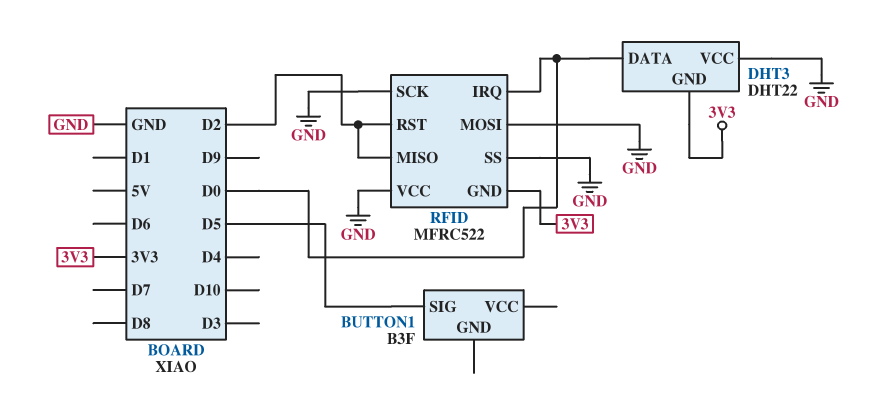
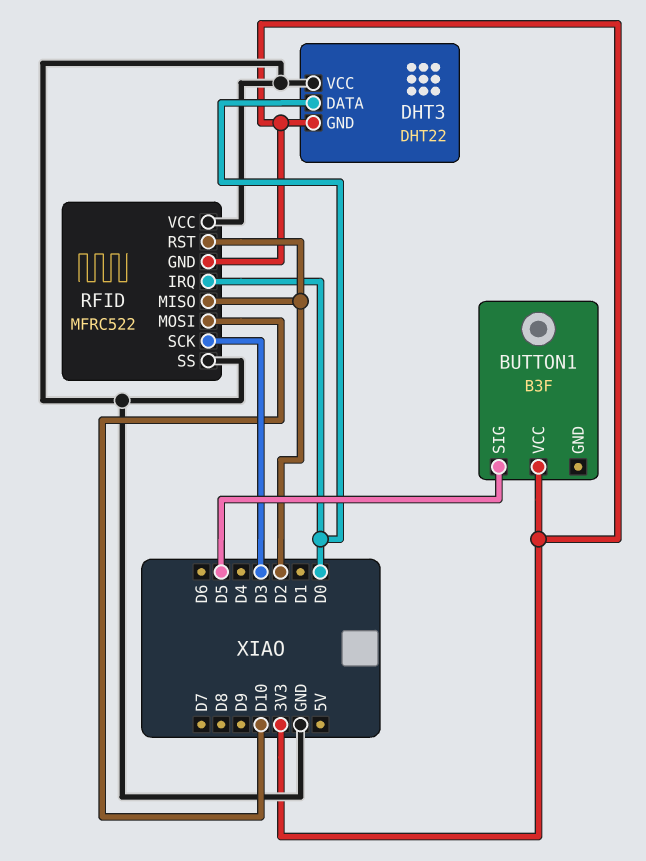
BUTTON1 pin VCC: none -> 3V3
RFID pin MOSI: GND -> D10
RFID pin SCK: GND -> D3

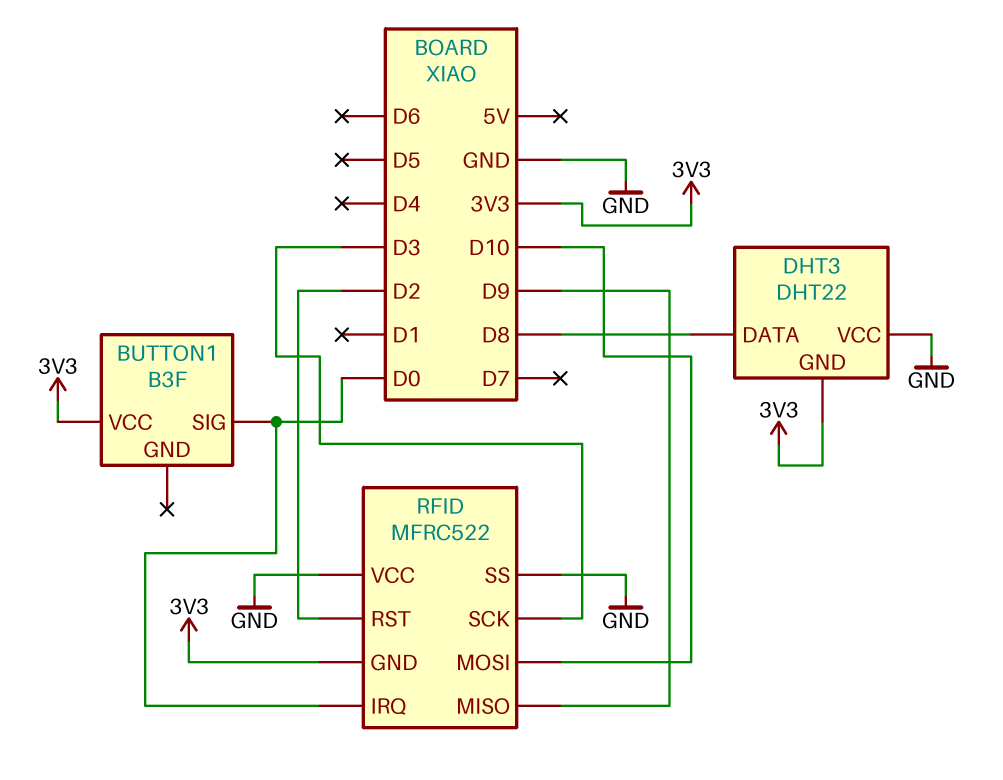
BUTTON1 pin SIG: D5 -> D0
DHT3 pin DATA: D0 -> D8
RFID pin MISO: D2 -> D9

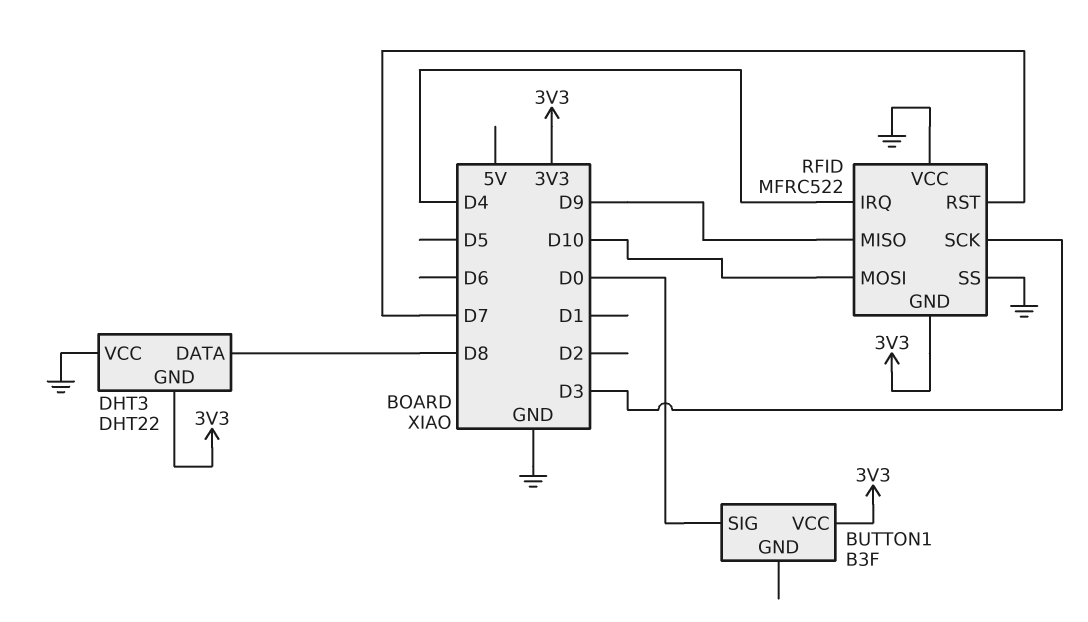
RFID pin IRQ: D0 -> D4
RFID pin RST: D2 -> D7

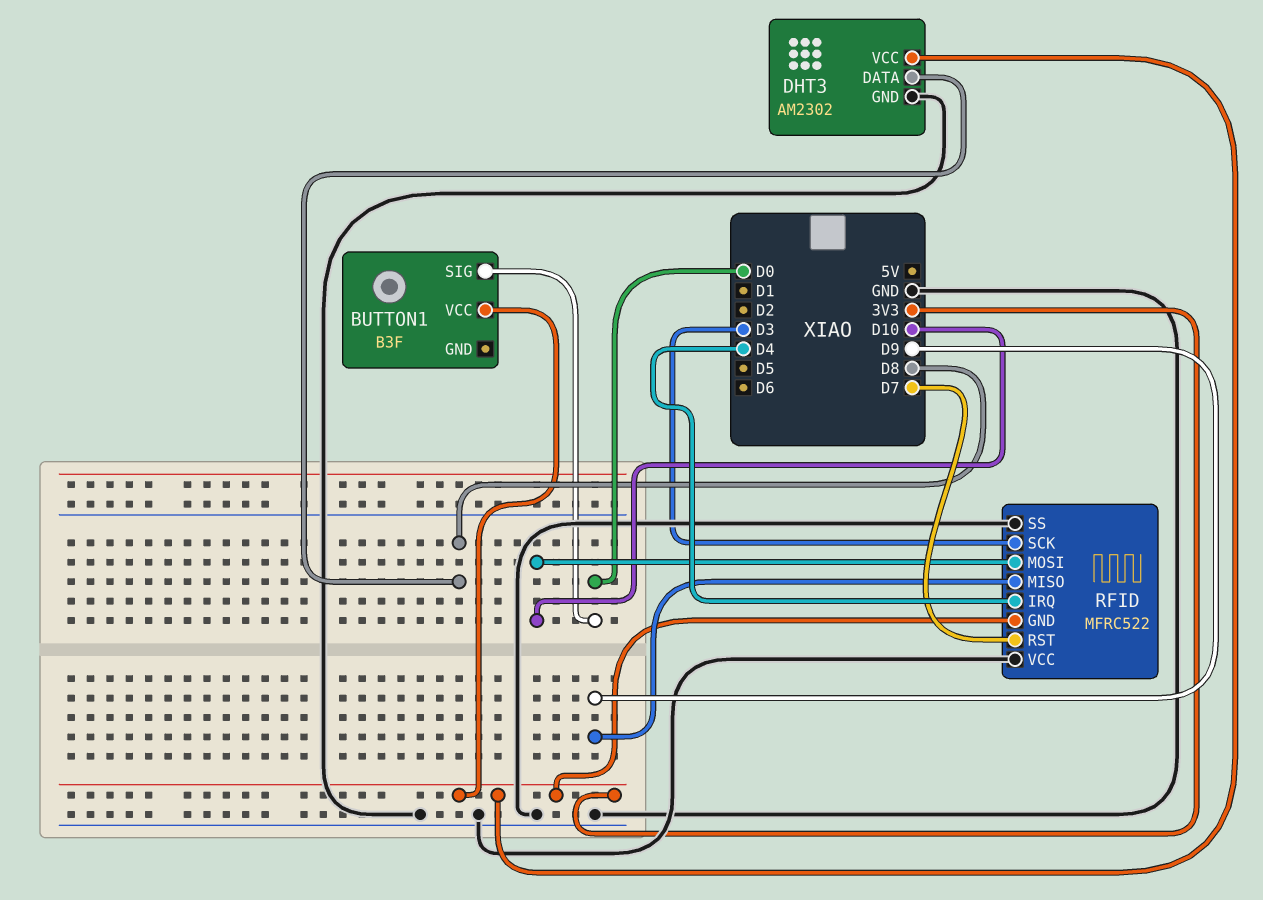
DHT3: DHT22 -> AM2302
DHT3 pin GND: 3V3 -> GND
DHT3 pin VCC: GND -> 3V3

